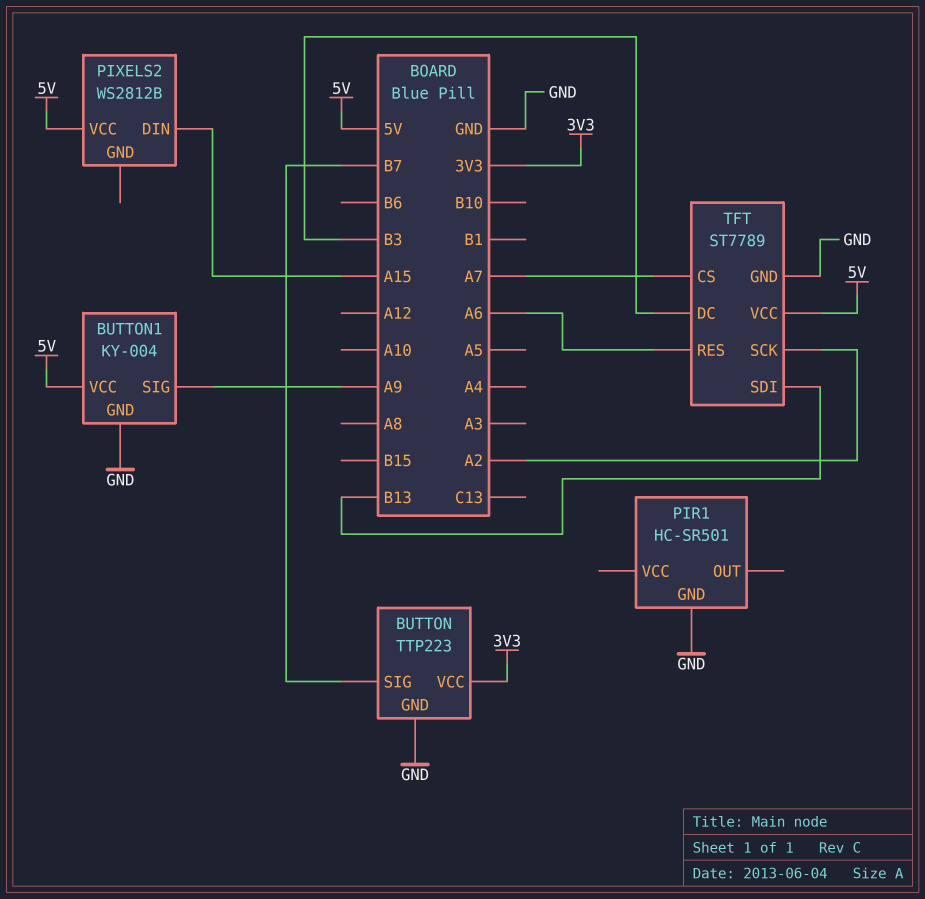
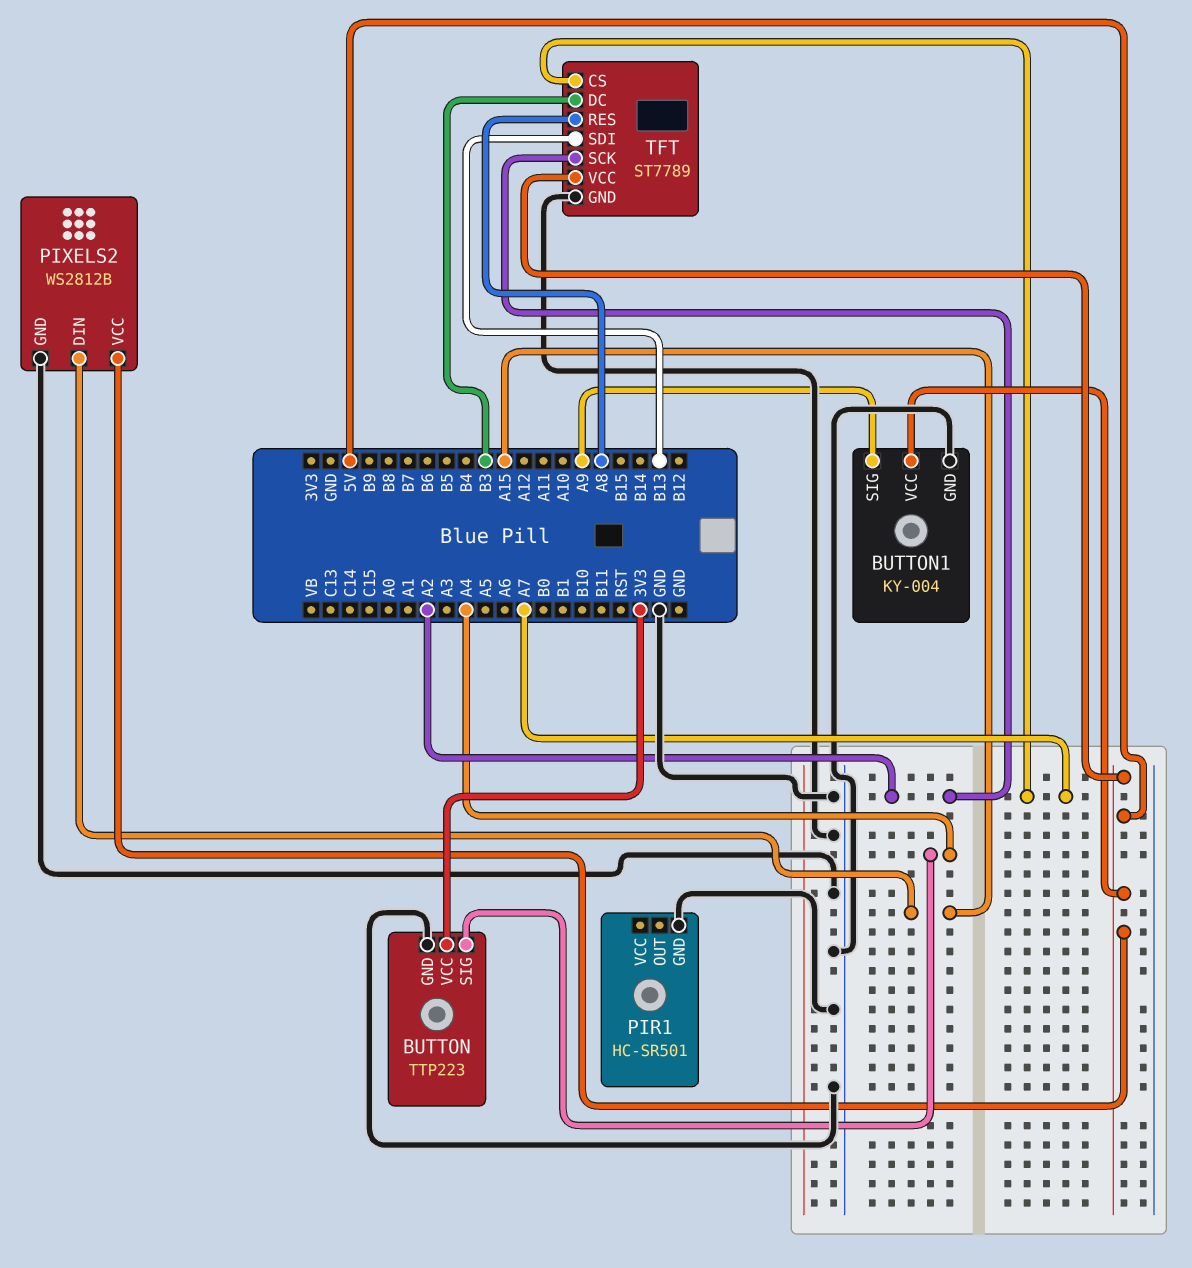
BUTTON pin SIG: B7 -> A4
PIXELS2 pin GND: none -> GND
TFT pin RES: A6 -> A8

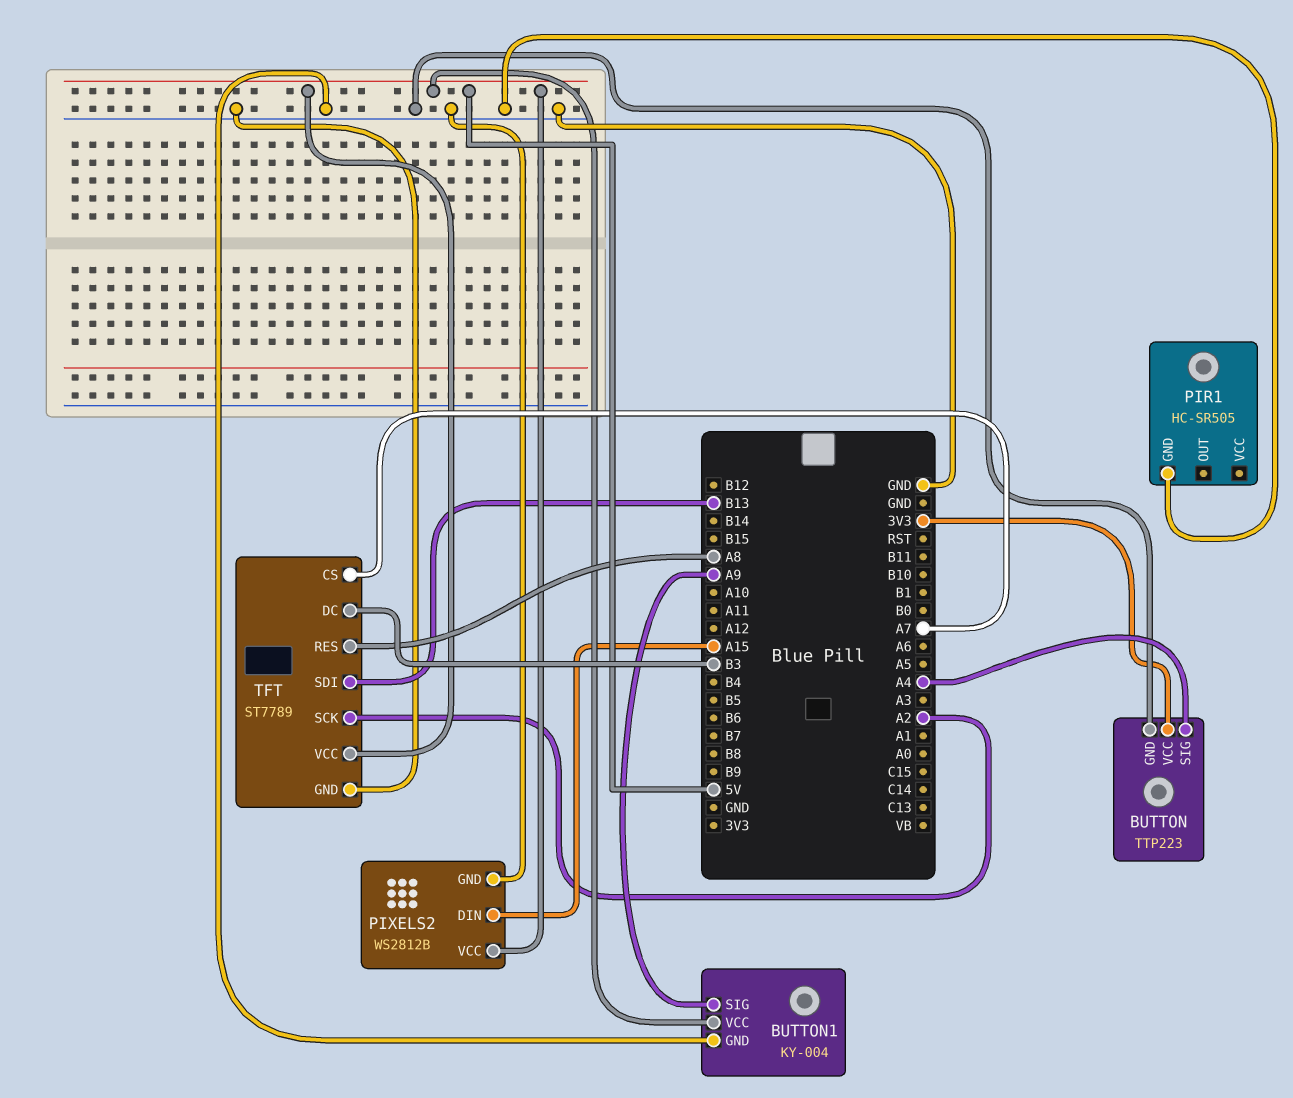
PIR1: HC-SR501 -> HC-SR505

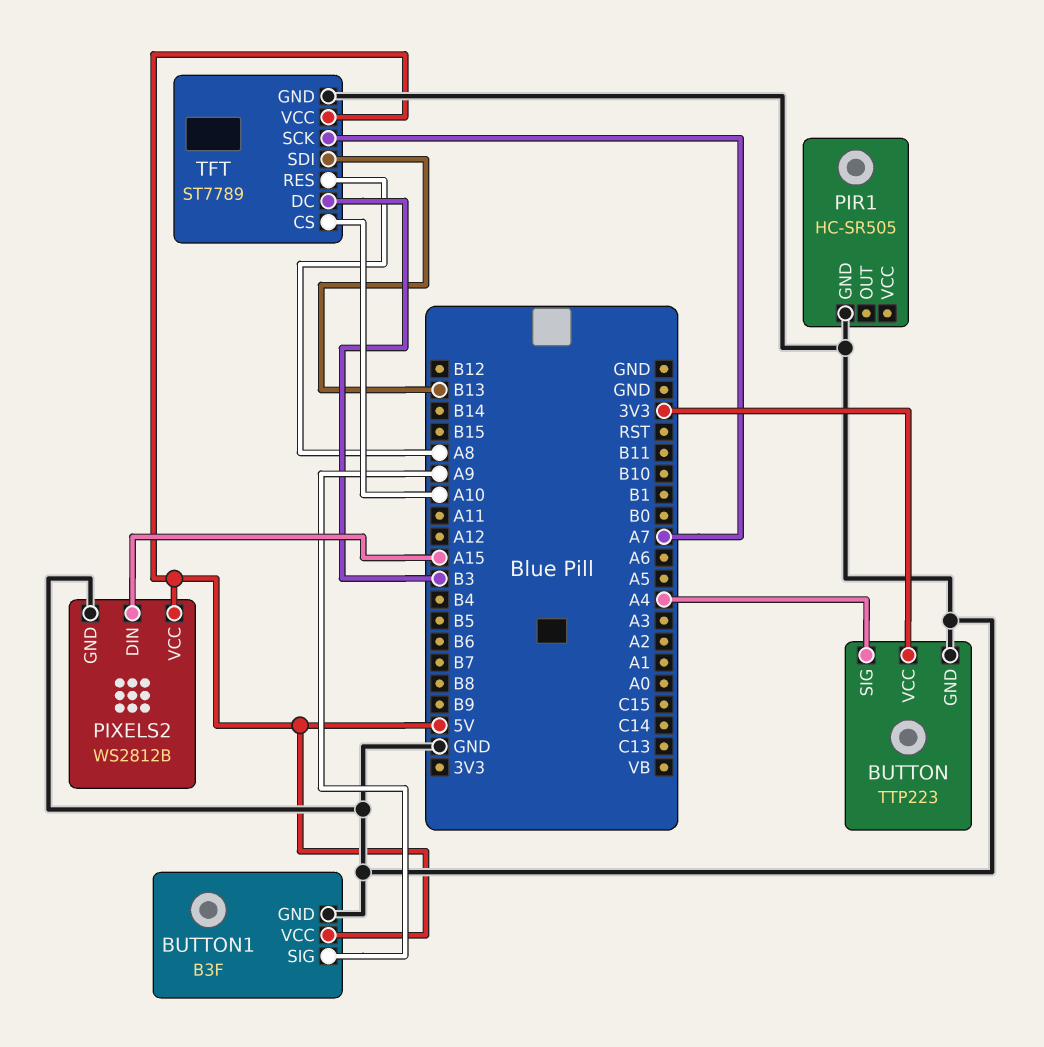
BUTTON1: KY-004 -> B3F
TFT pin CS: A7 -> A10
TFT pin SCK: A2 -> A7

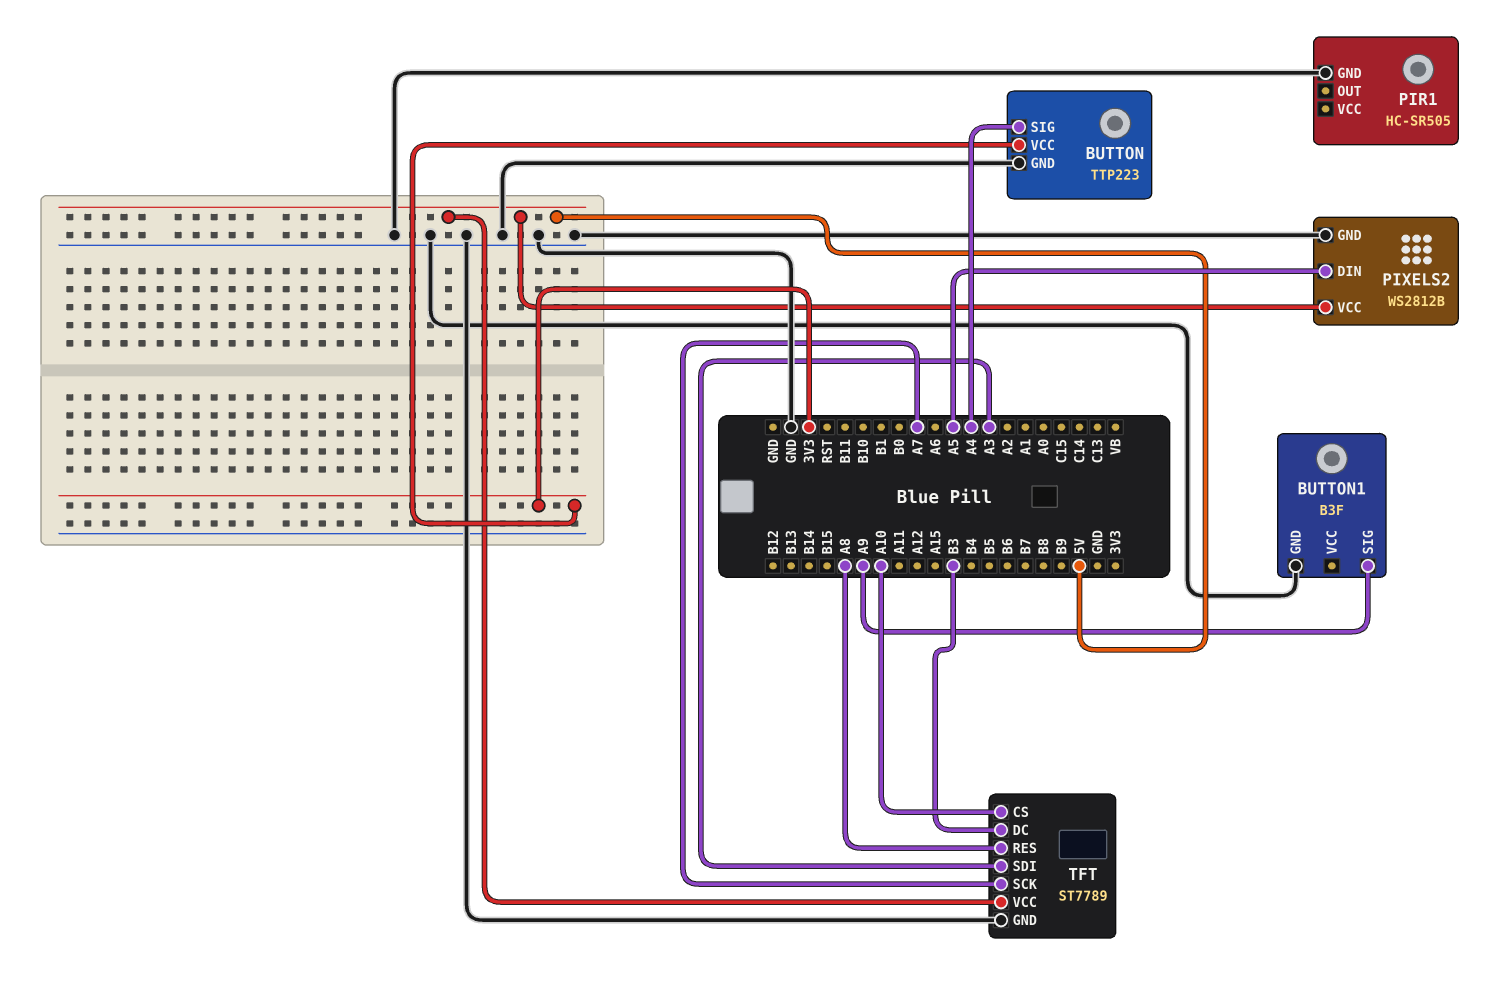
BUTTON1 pin VCC: 5V -> none
PIXELS2 pin DIN: A15 -> A5
TFT pin SDI: B13 -> A3

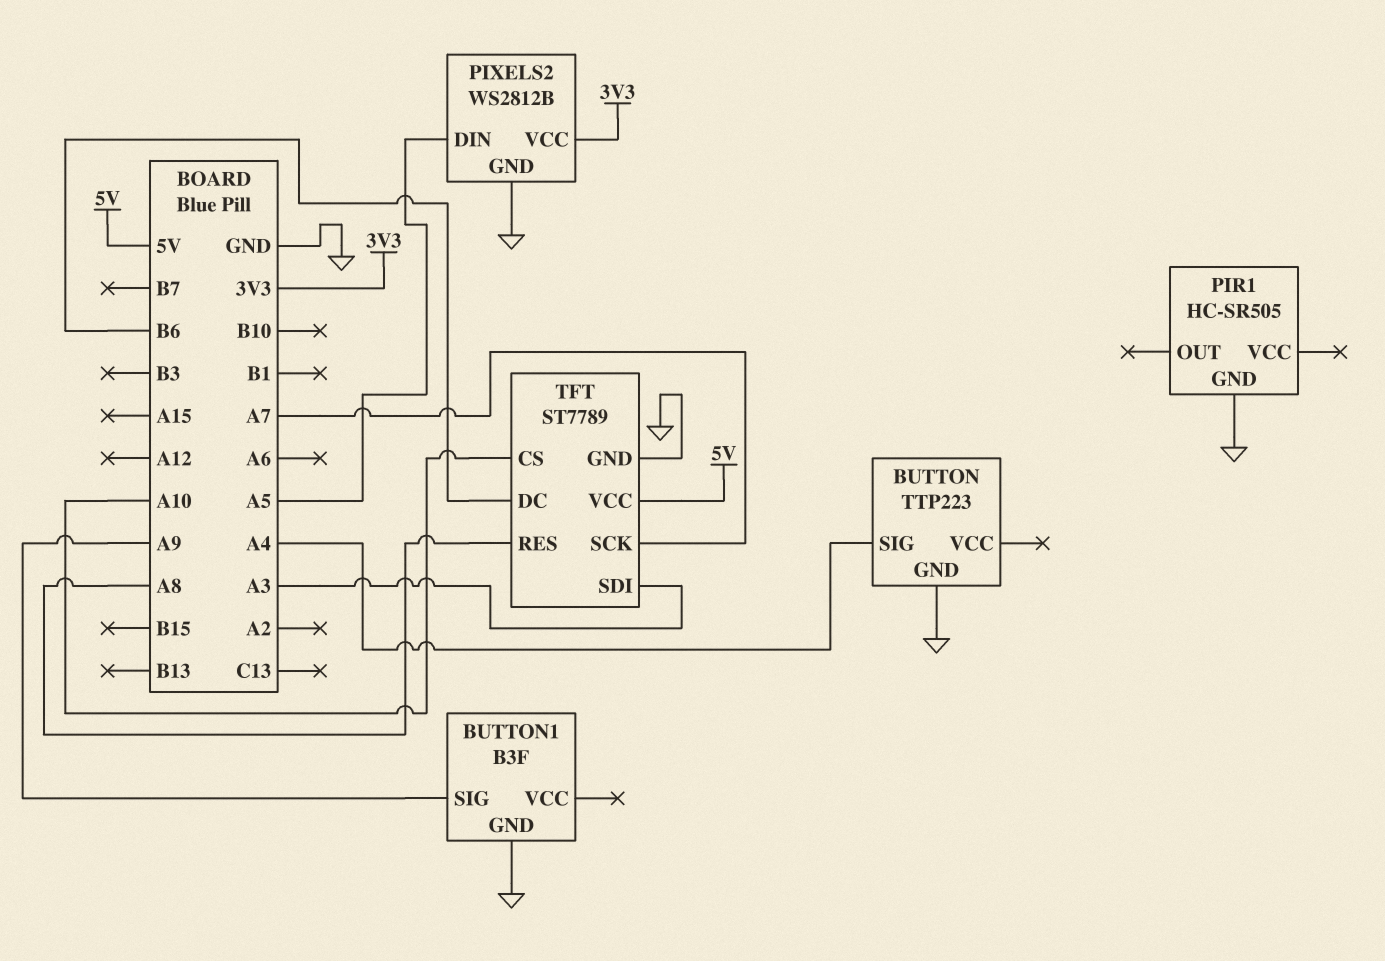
BUTTON pin VCC: 3V3 -> none
PIXELS2 pin VCC: 5V -> 3V3
TFT pin DC: B3 -> B6

